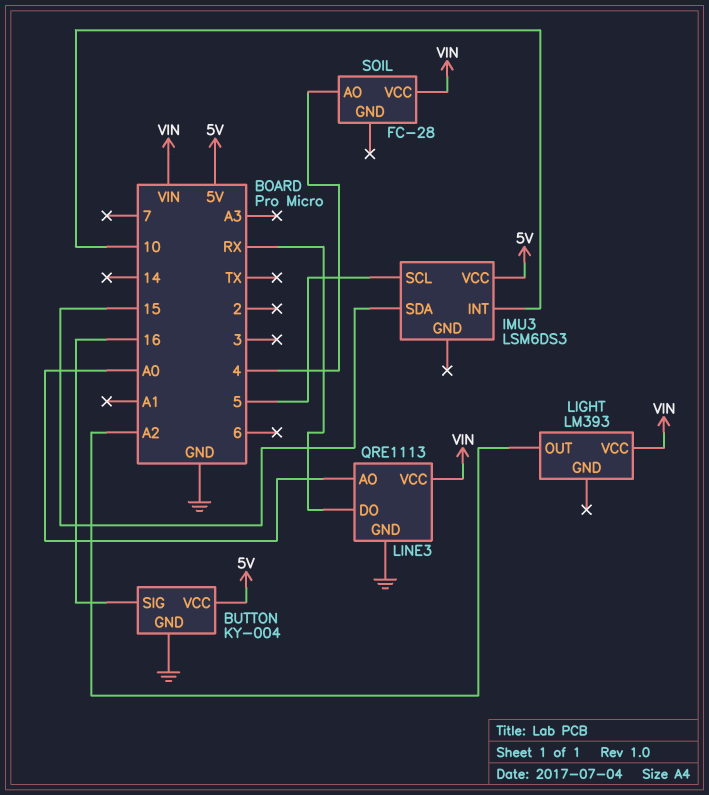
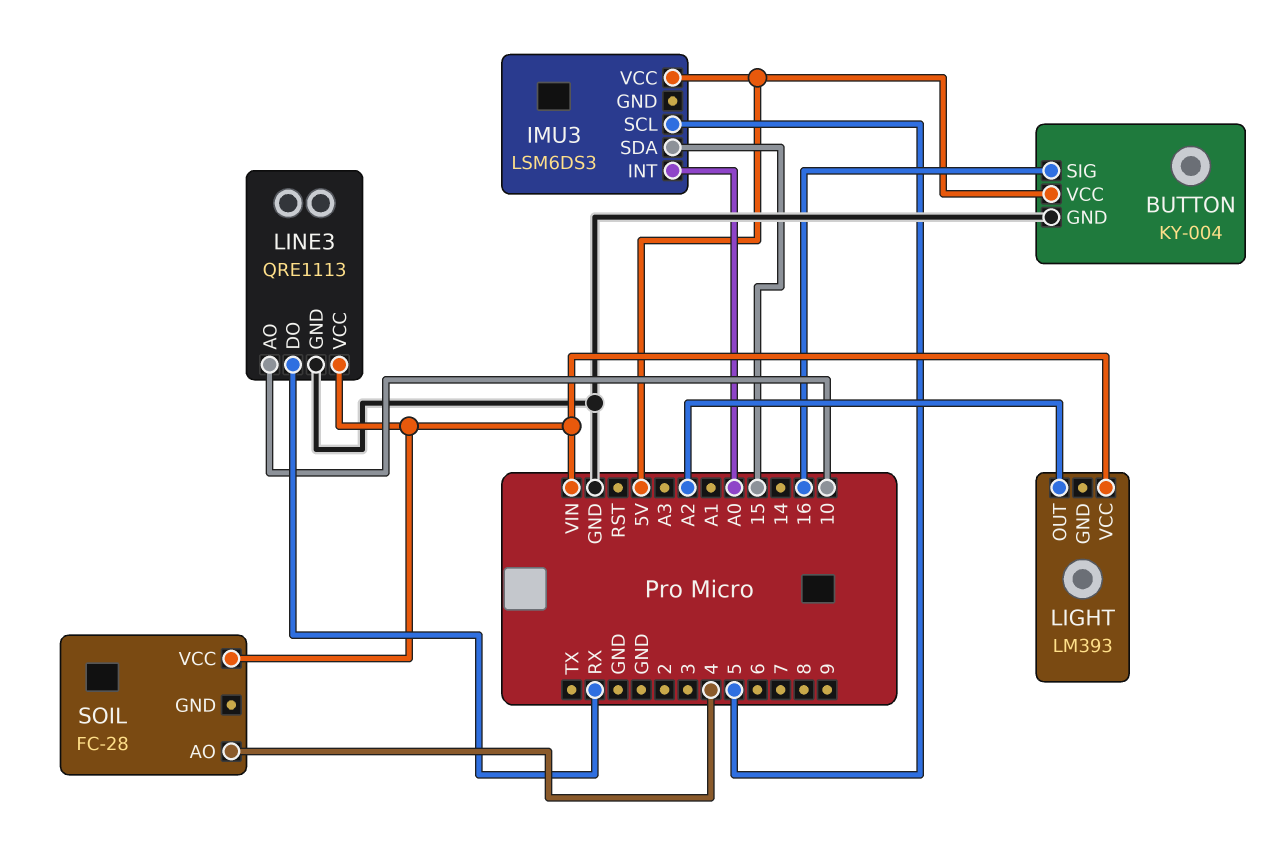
IMU3 pin INT: 10 -> A0
LINE3 pin AO: A0 -> 10

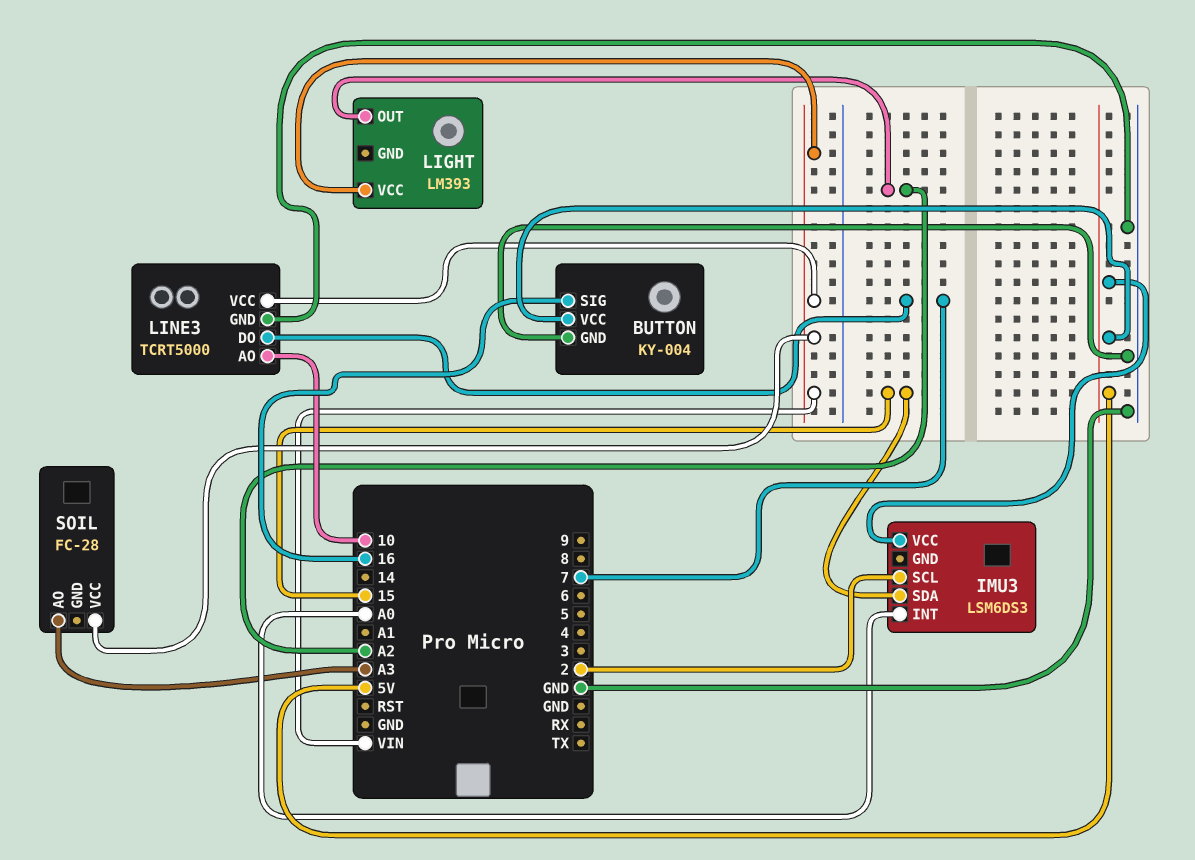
IMU3 pin SCL: 5 -> 2
LINE3: QRE1113 -> TCRT5000
LINE3 pin DO: RX -> 7
SOIL pin AO: 4 -> A3

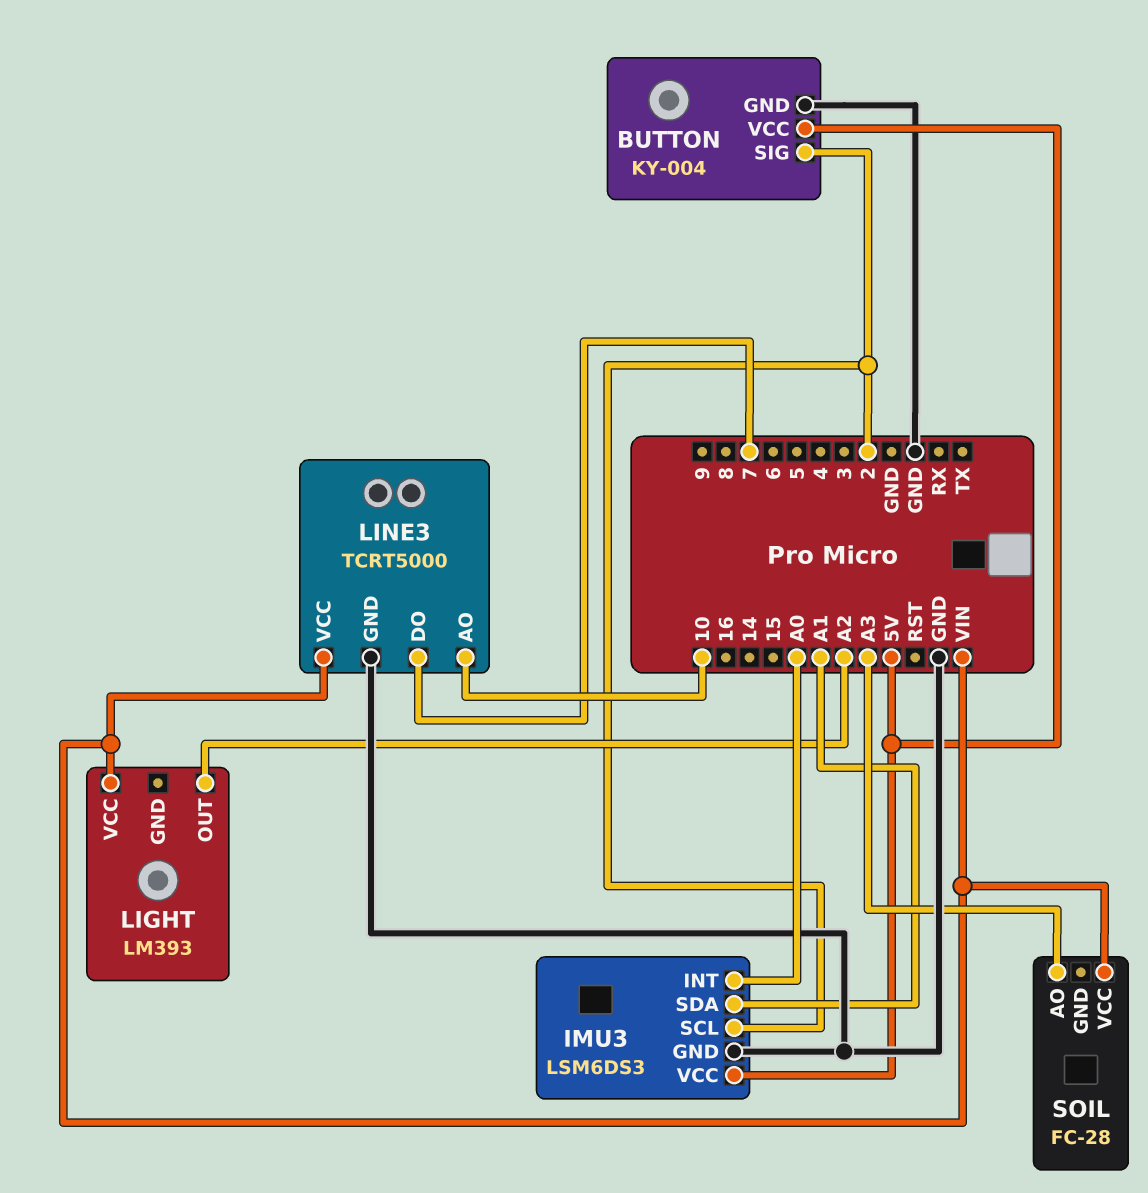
BUTTON pin SIG: 16 -> 2
IMU3 pin GND: none -> GND
IMU3 pin SDA: 15 -> A1

